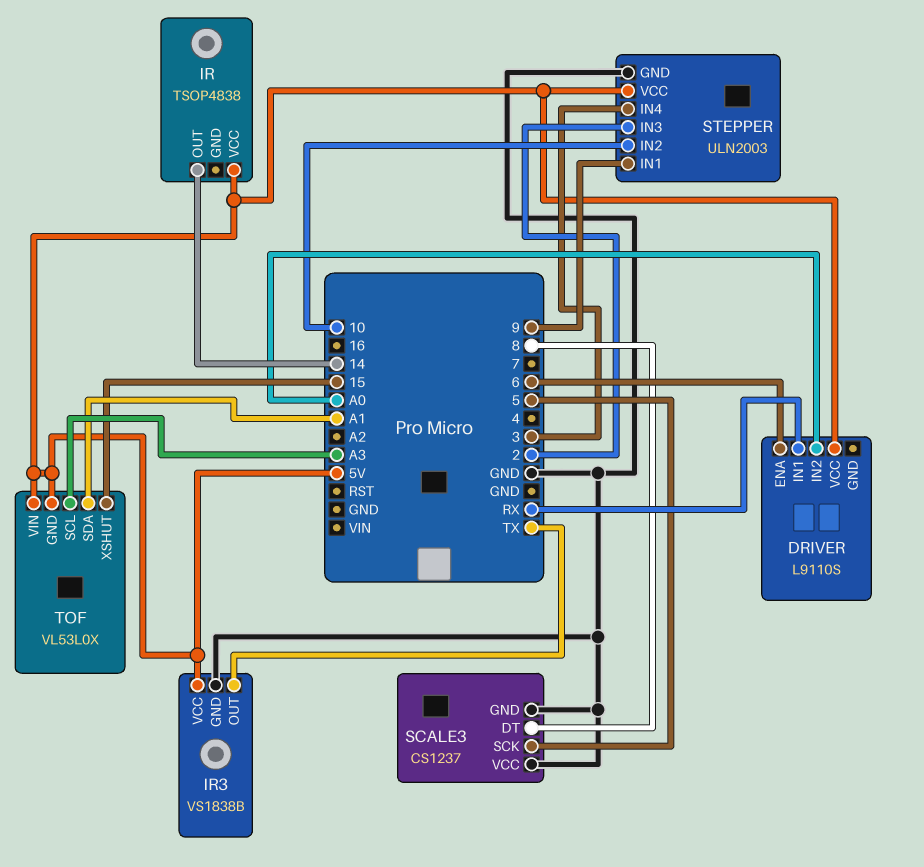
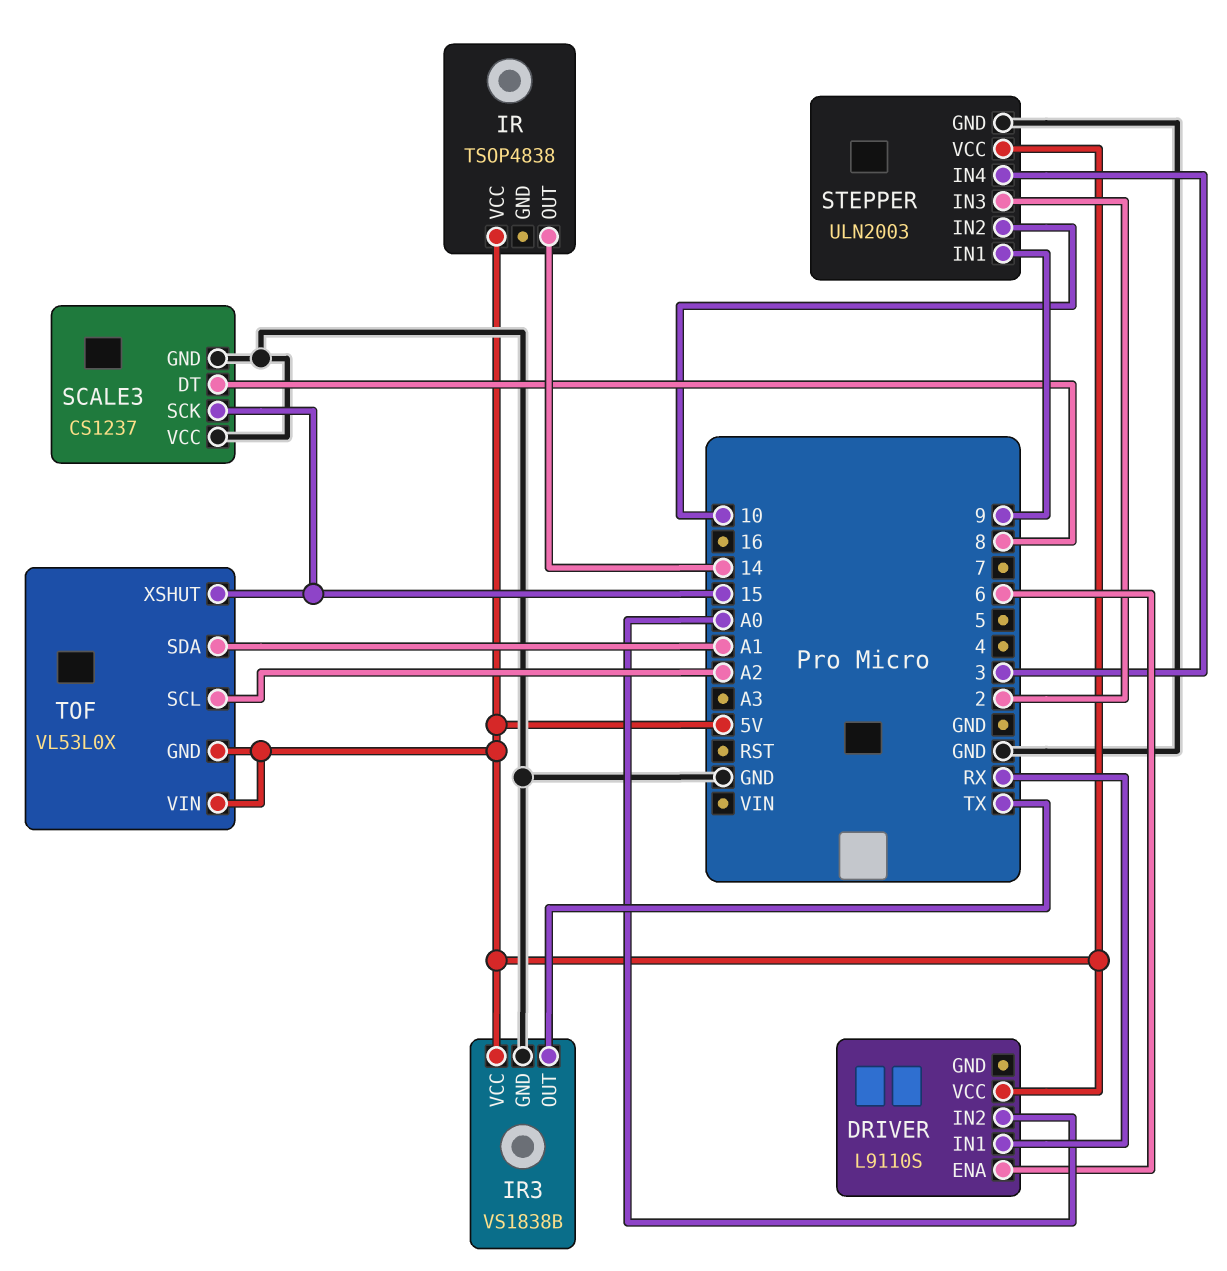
SCALE3 pin SCK: 5 -> 15
TOF pin SCL: A3 -> A2

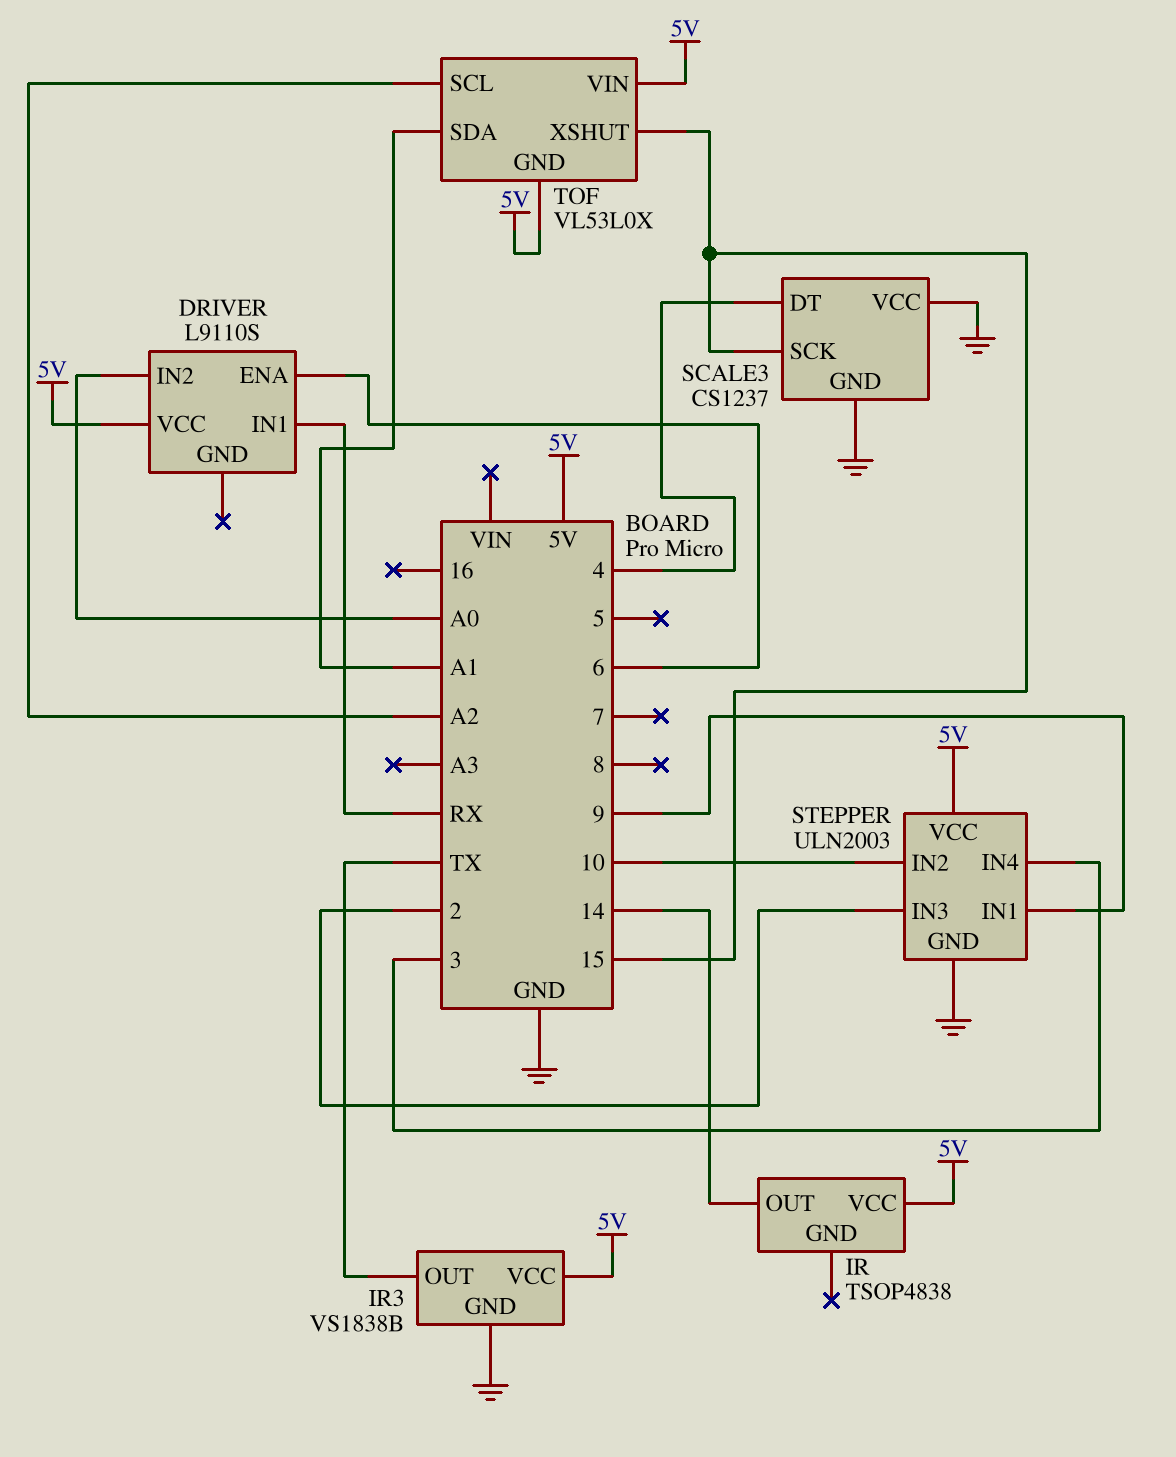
SCALE3 pin DT: 8 -> 4

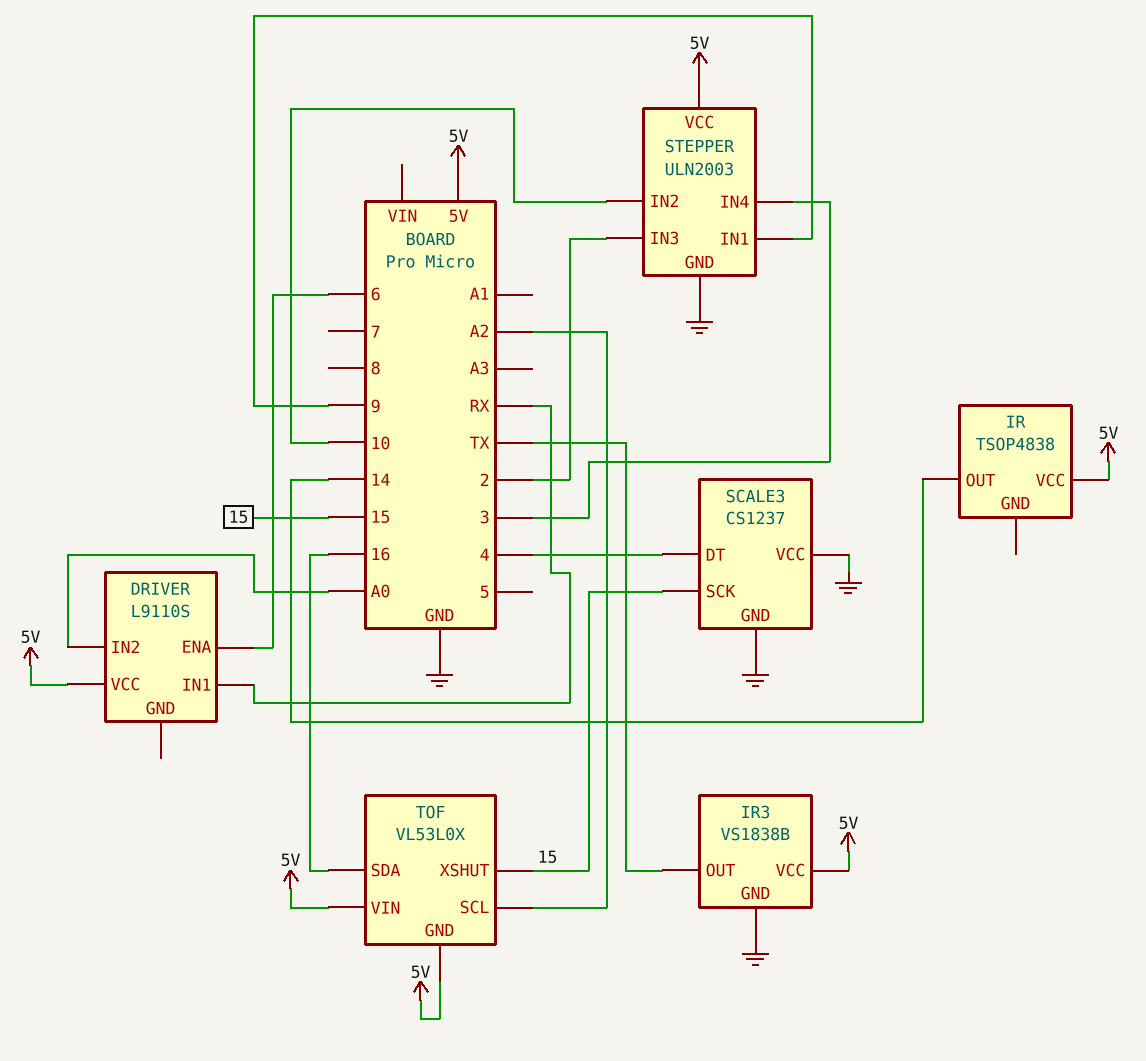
TOF pin SDA: A1 -> 16

